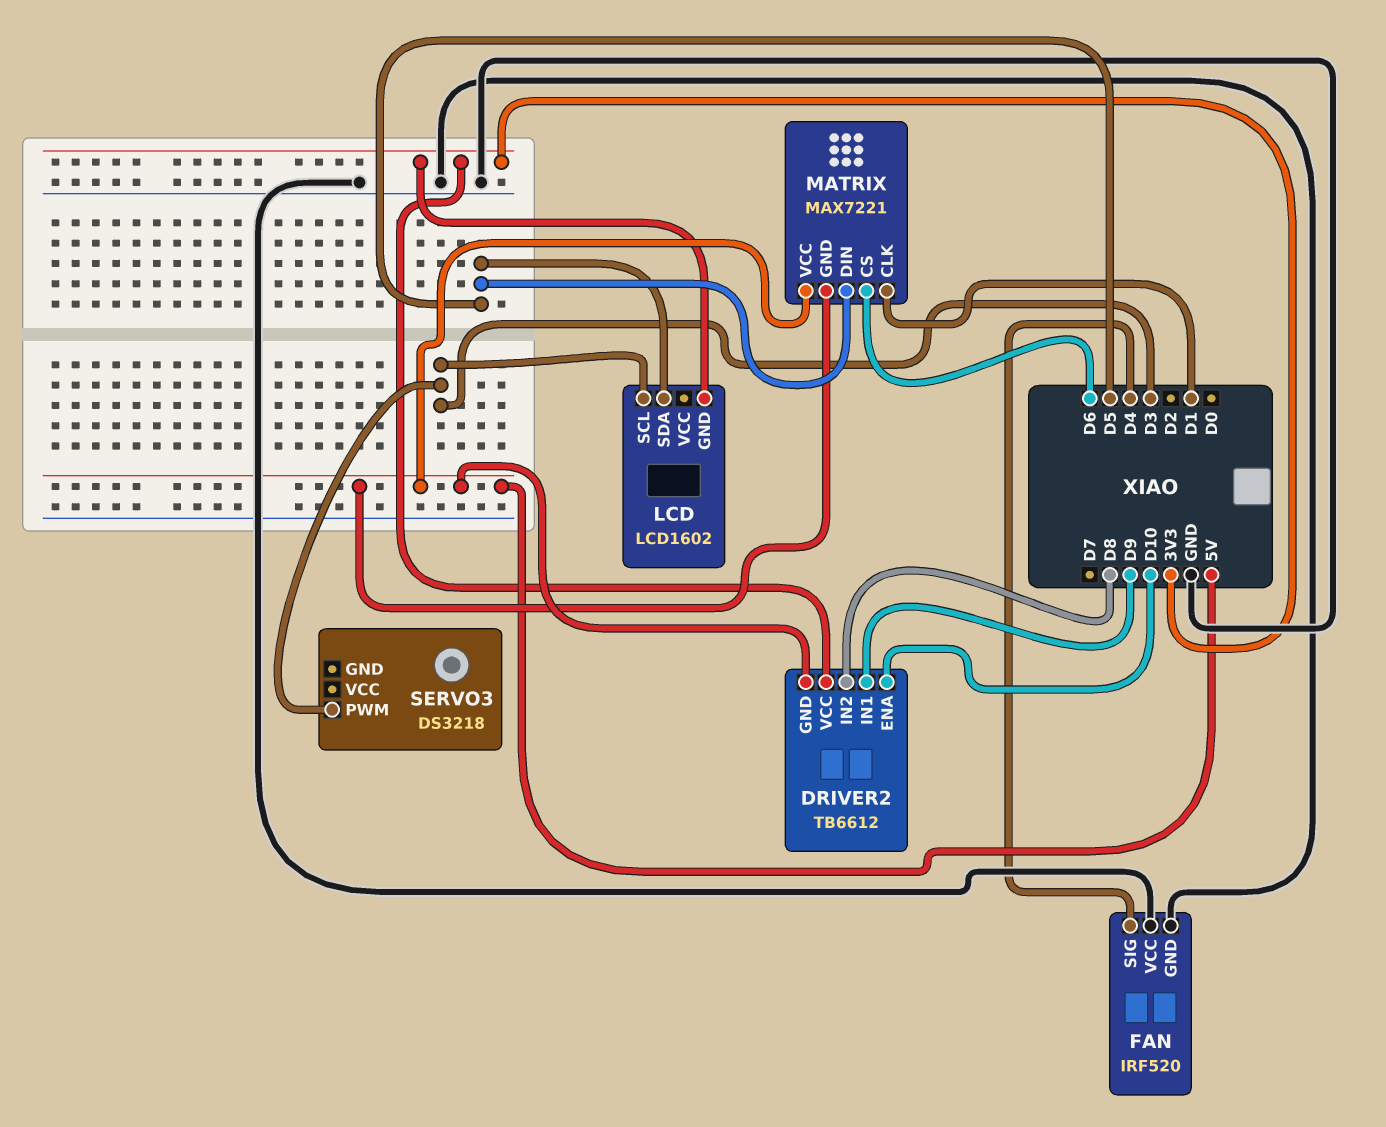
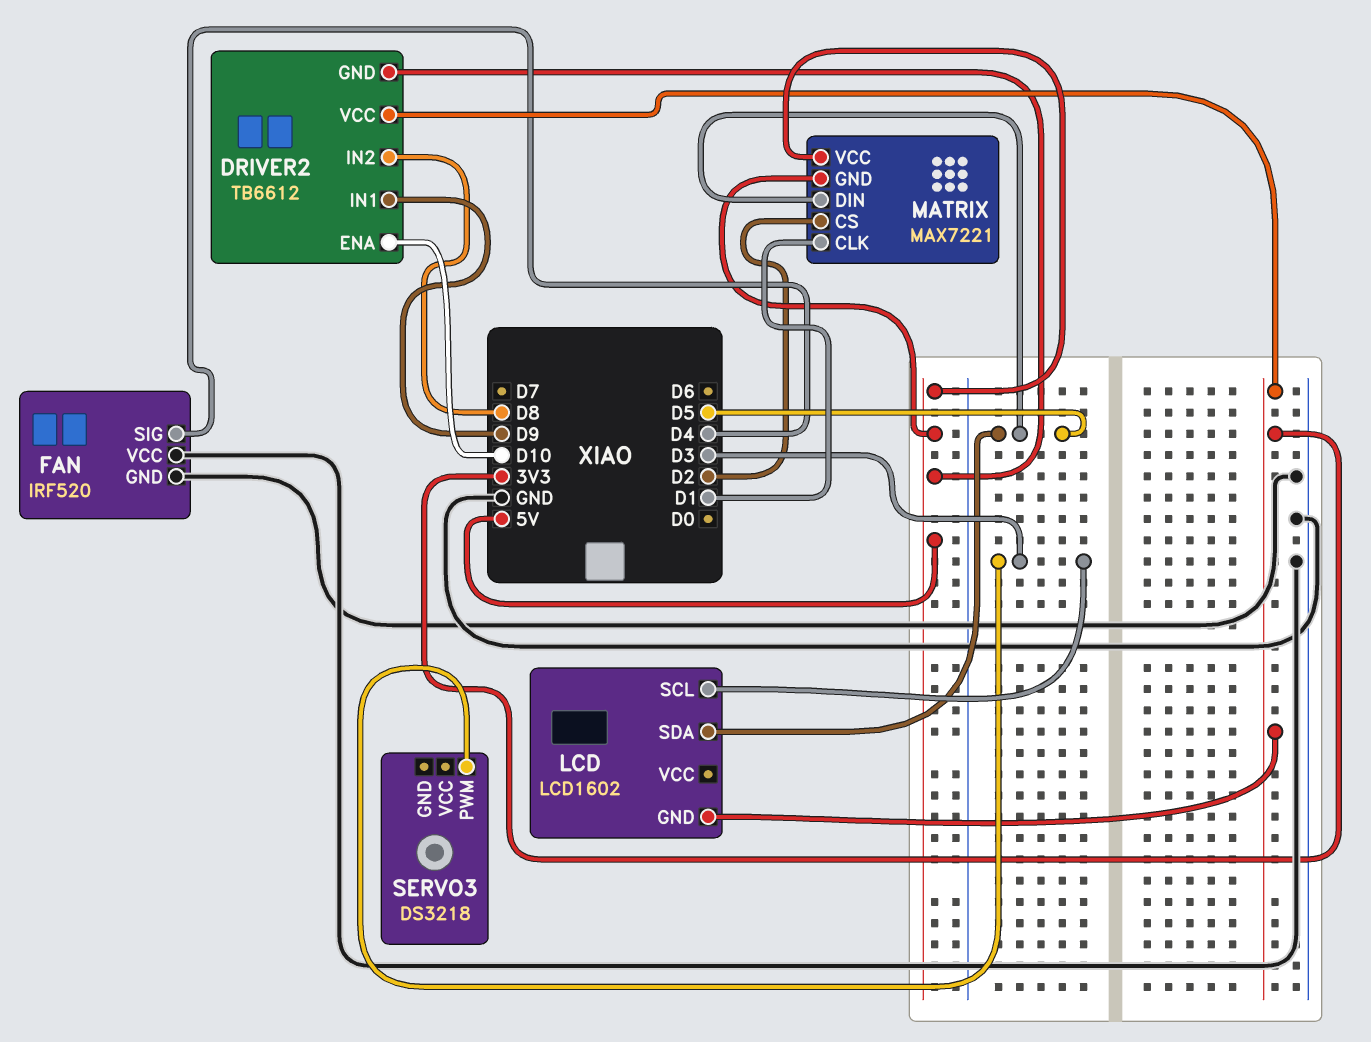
MATRIX pin CS: D6 -> D2

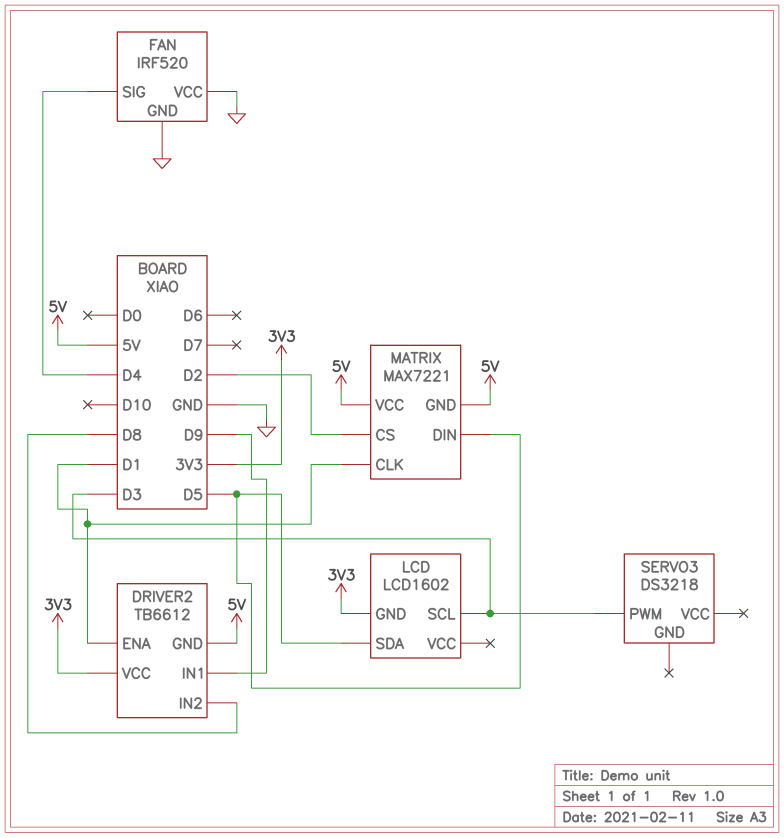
DRIVER2 pin ENA: D10 -> D1

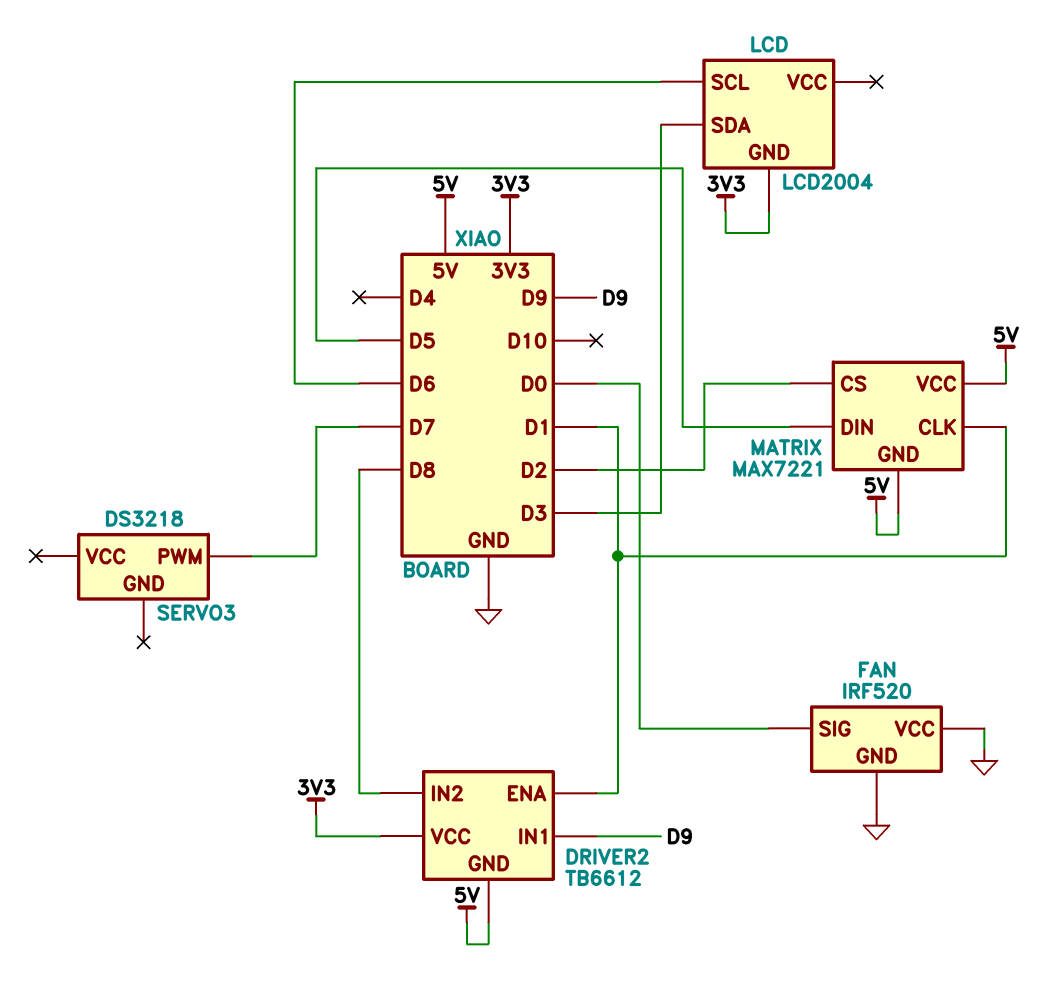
FAN pin SIG: D4 -> D0
LCD: LCD1602 -> LCD2004
LCD pin SCL: D3 -> D6
LCD pin SDA: D5 -> D3
SERVO3 pin PWM: D3 -> D7

